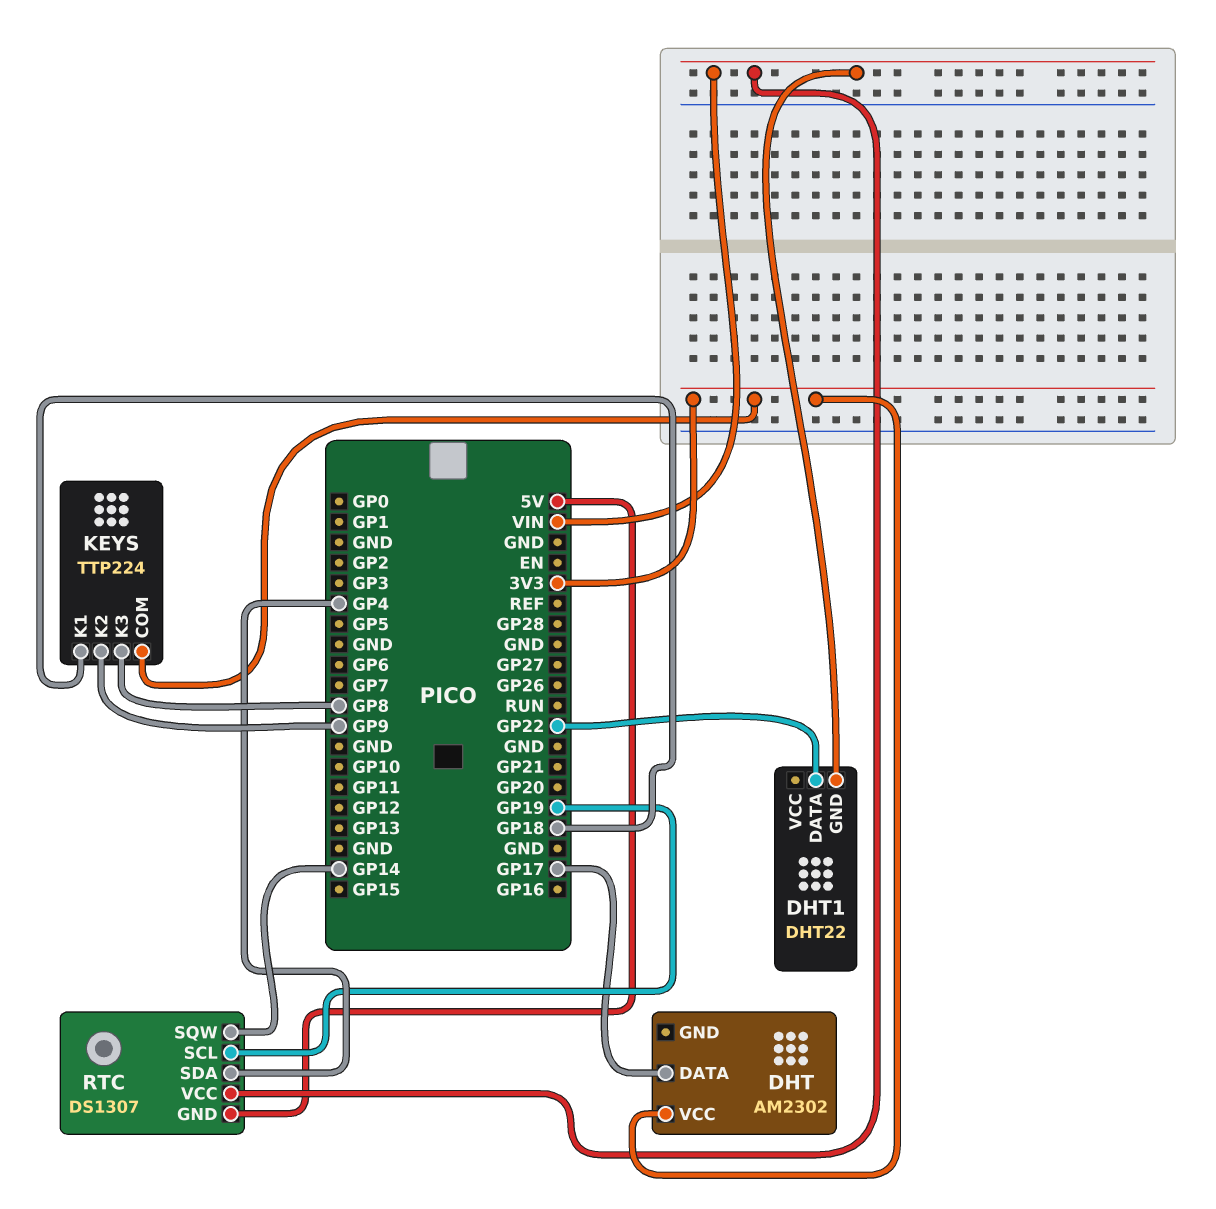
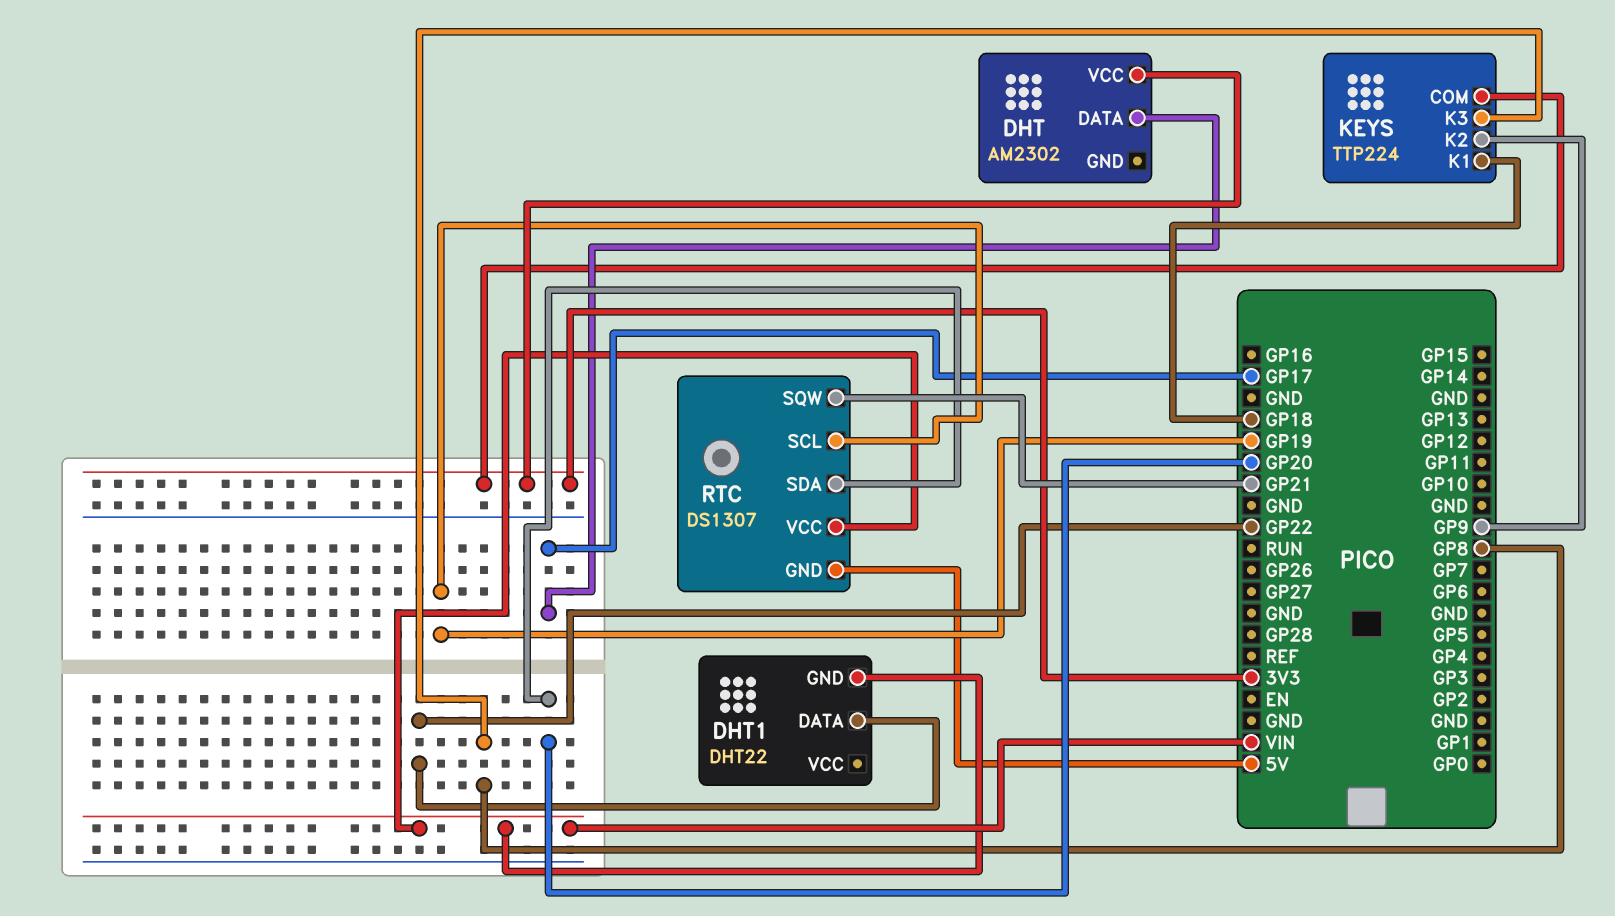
RTC pin SDA: GP4 -> GP20
RTC pin SQW: GP14 -> GP21

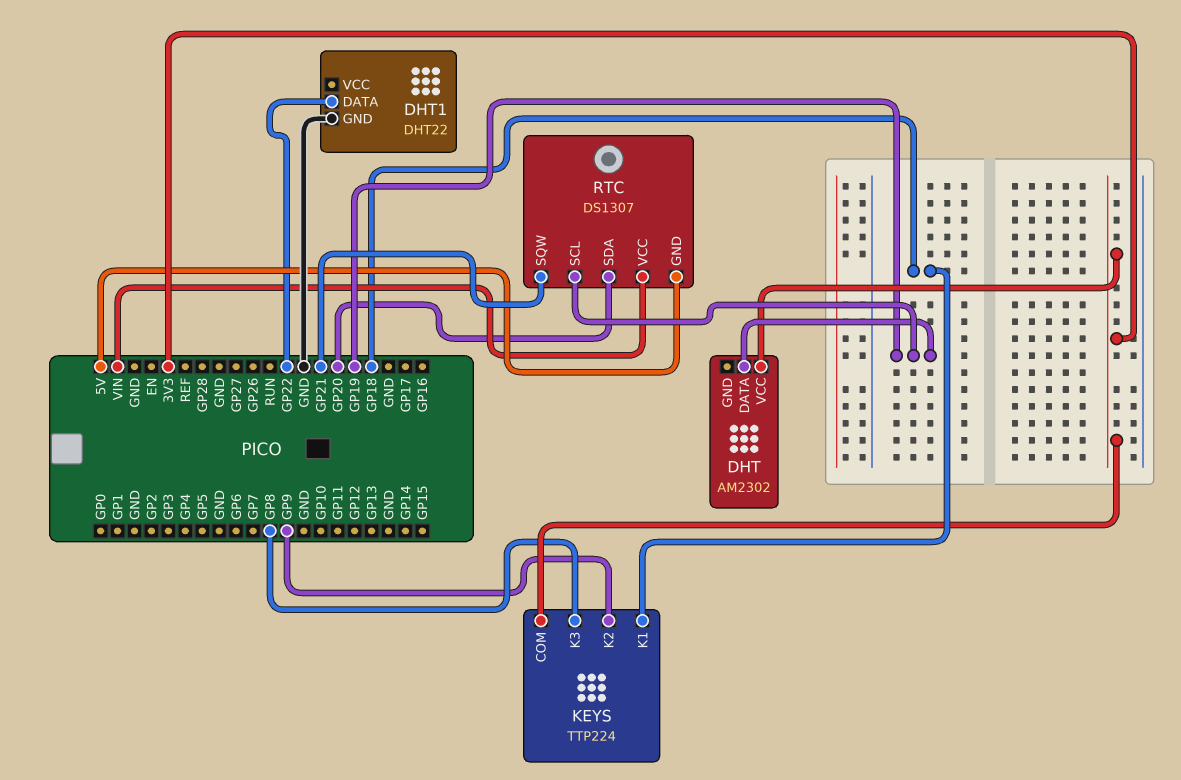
DHT pin DATA: GP17 -> GP19
DHT1 pin GND: VIN -> GND

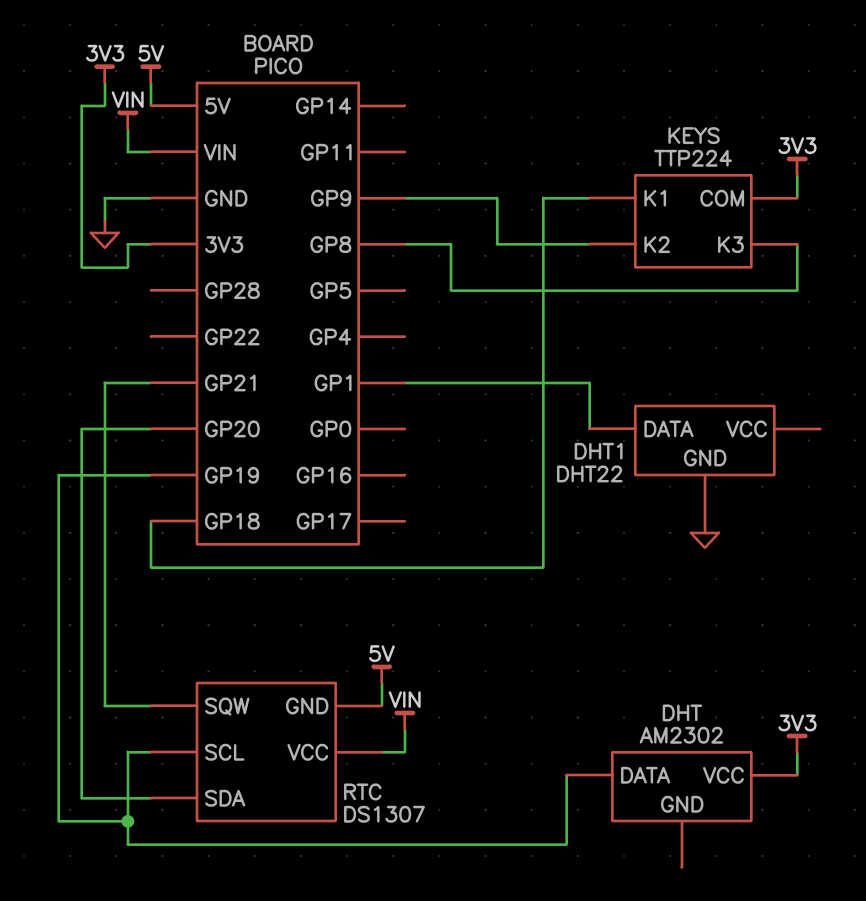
DHT1 pin DATA: GP22 -> GP1

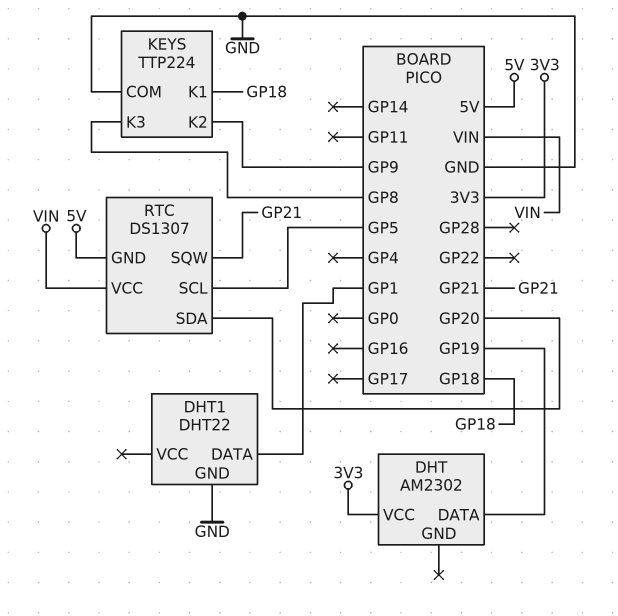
KEYS pin COM: 3V3 -> GND
RTC pin SCL: GP19 -> GP5

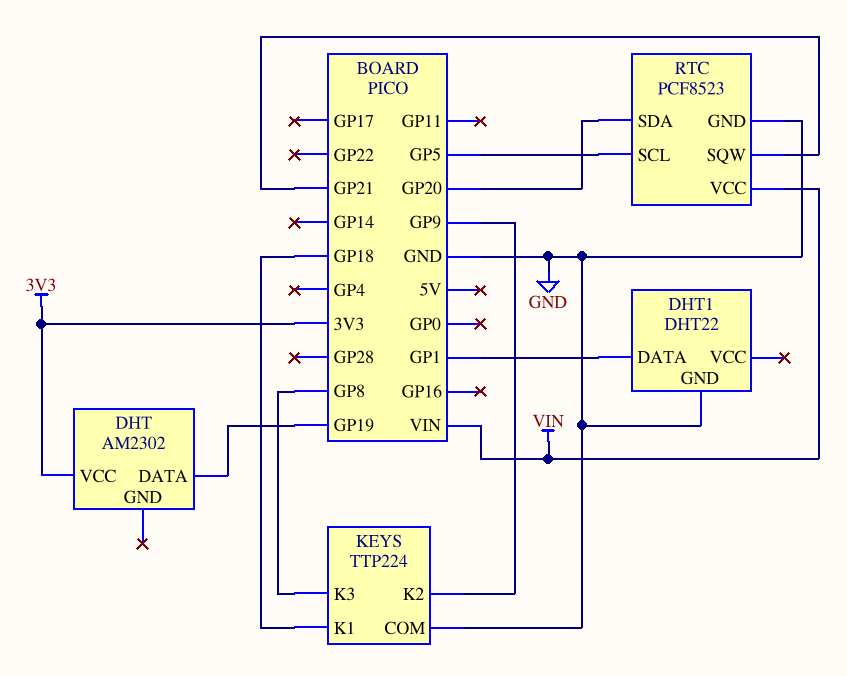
RTC: DS1307 -> PCF8523
RTC pin GND: 5V -> GND

